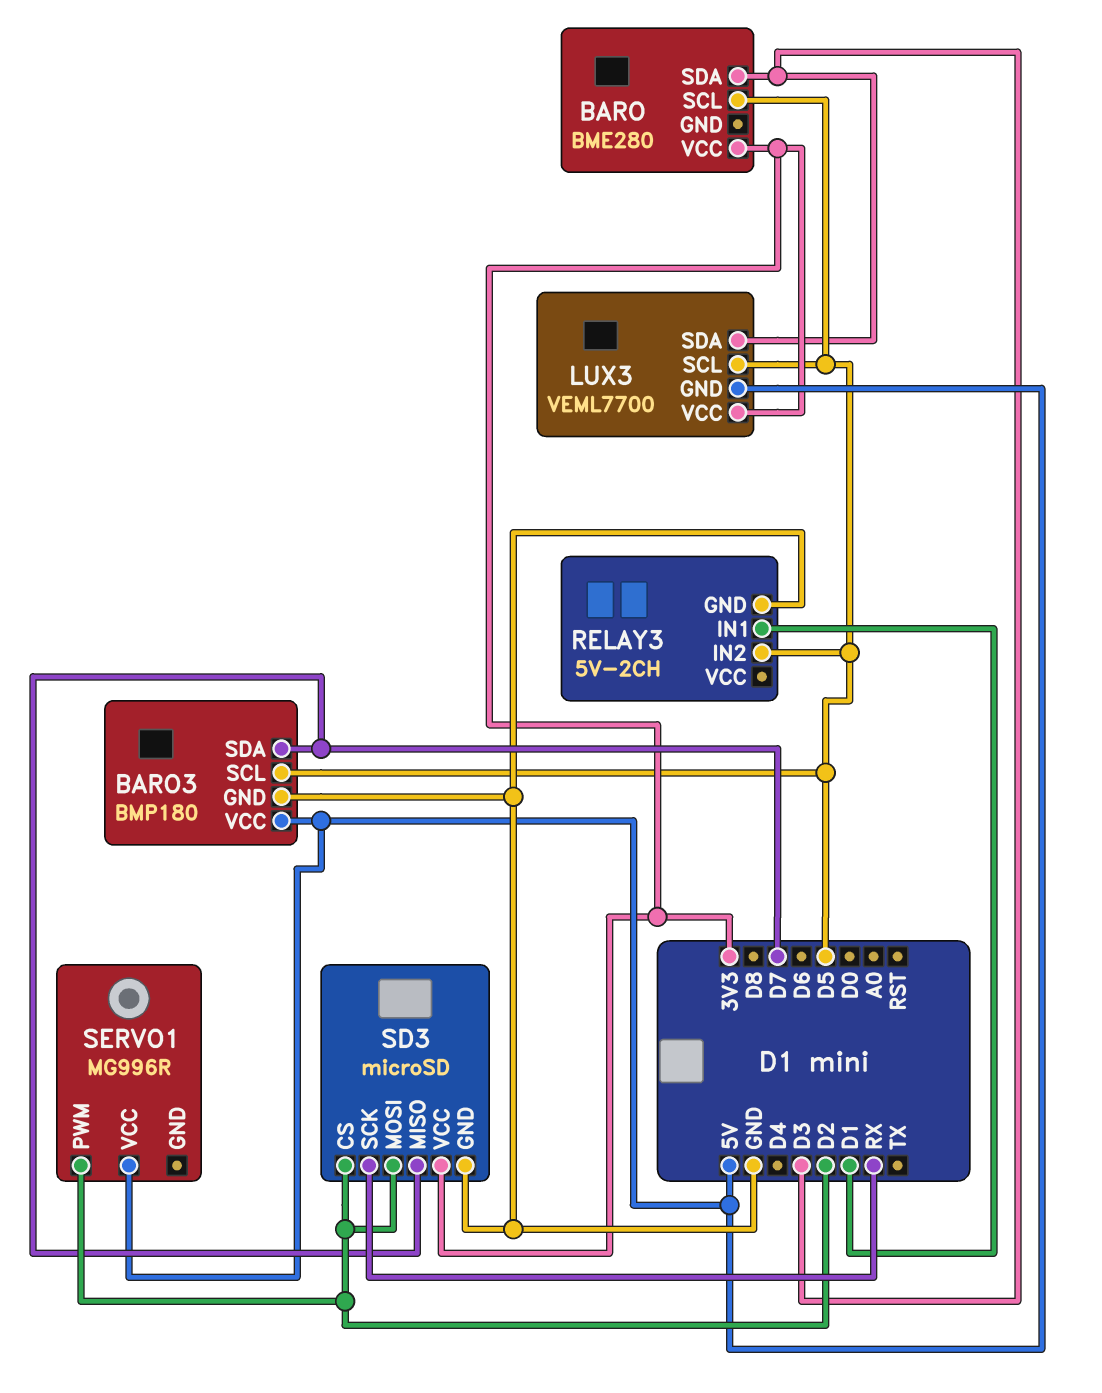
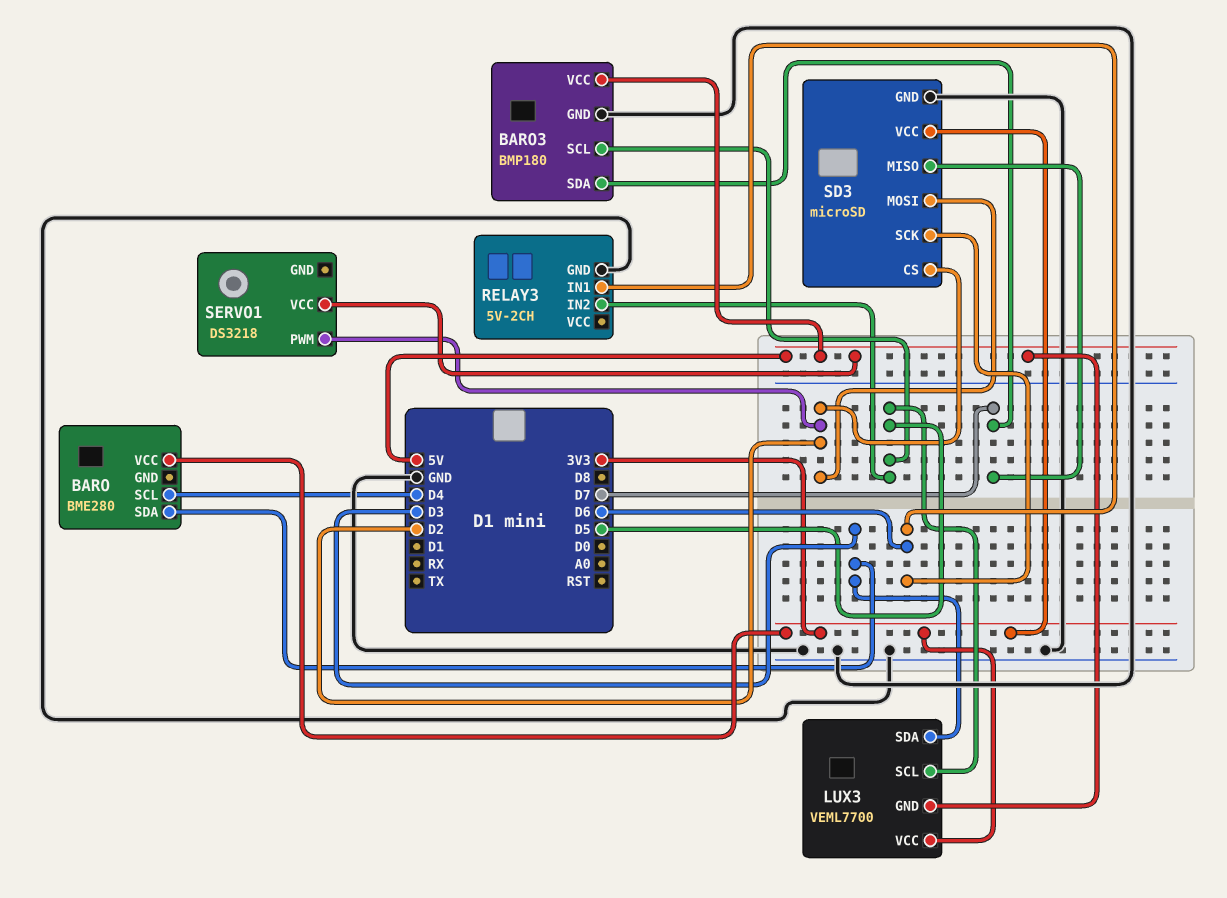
BARO pin SCL: D5 -> D4
RELAY3 pin IN1: D1 -> D6
SD3 pin SCK: RX -> D6
SERVO1: MG996R -> DS3218

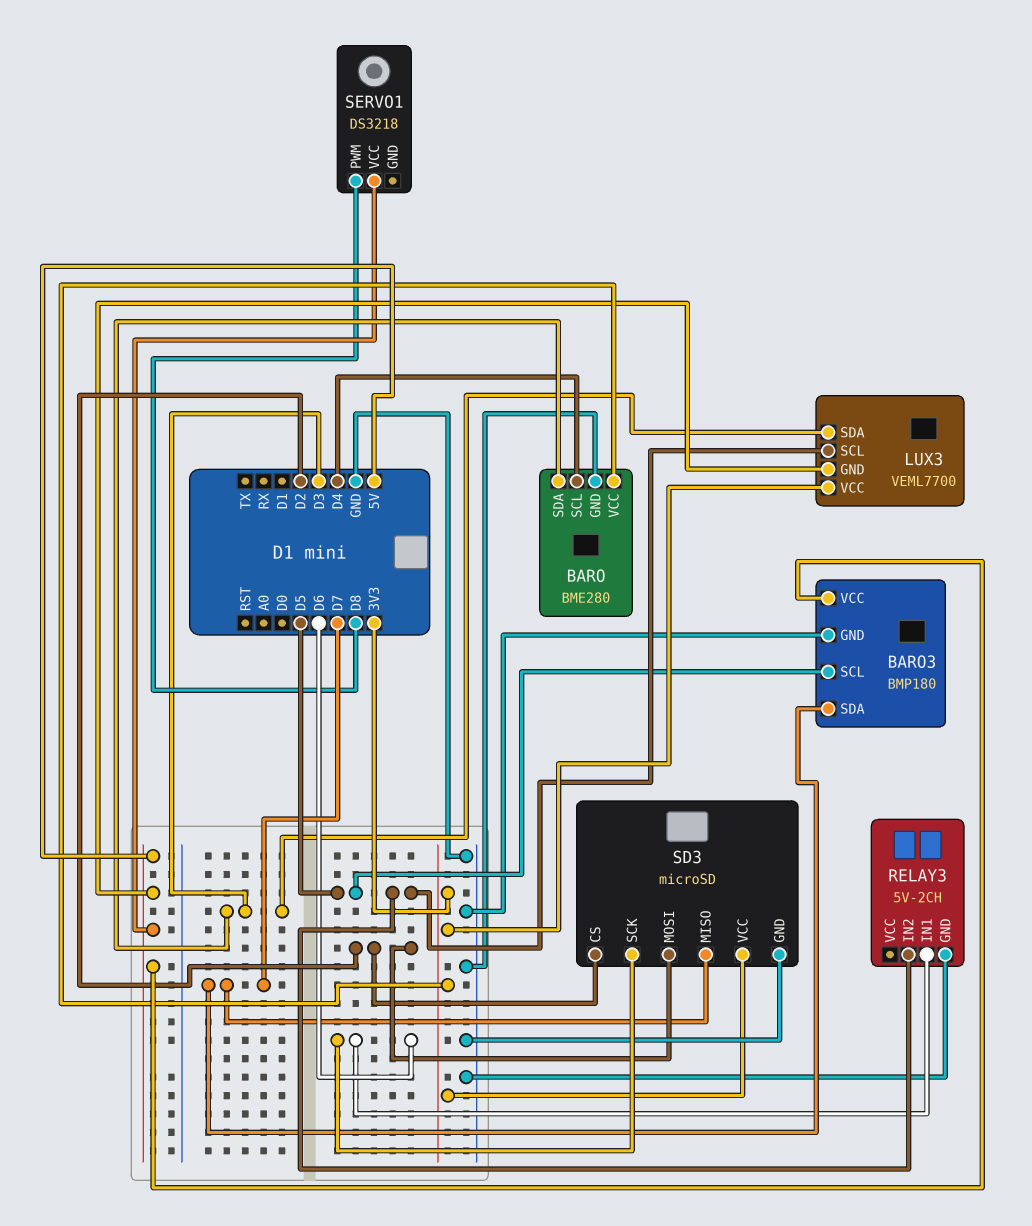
BARO pin GND: none -> GND
SERVO1 pin PWM: D2 -> D8

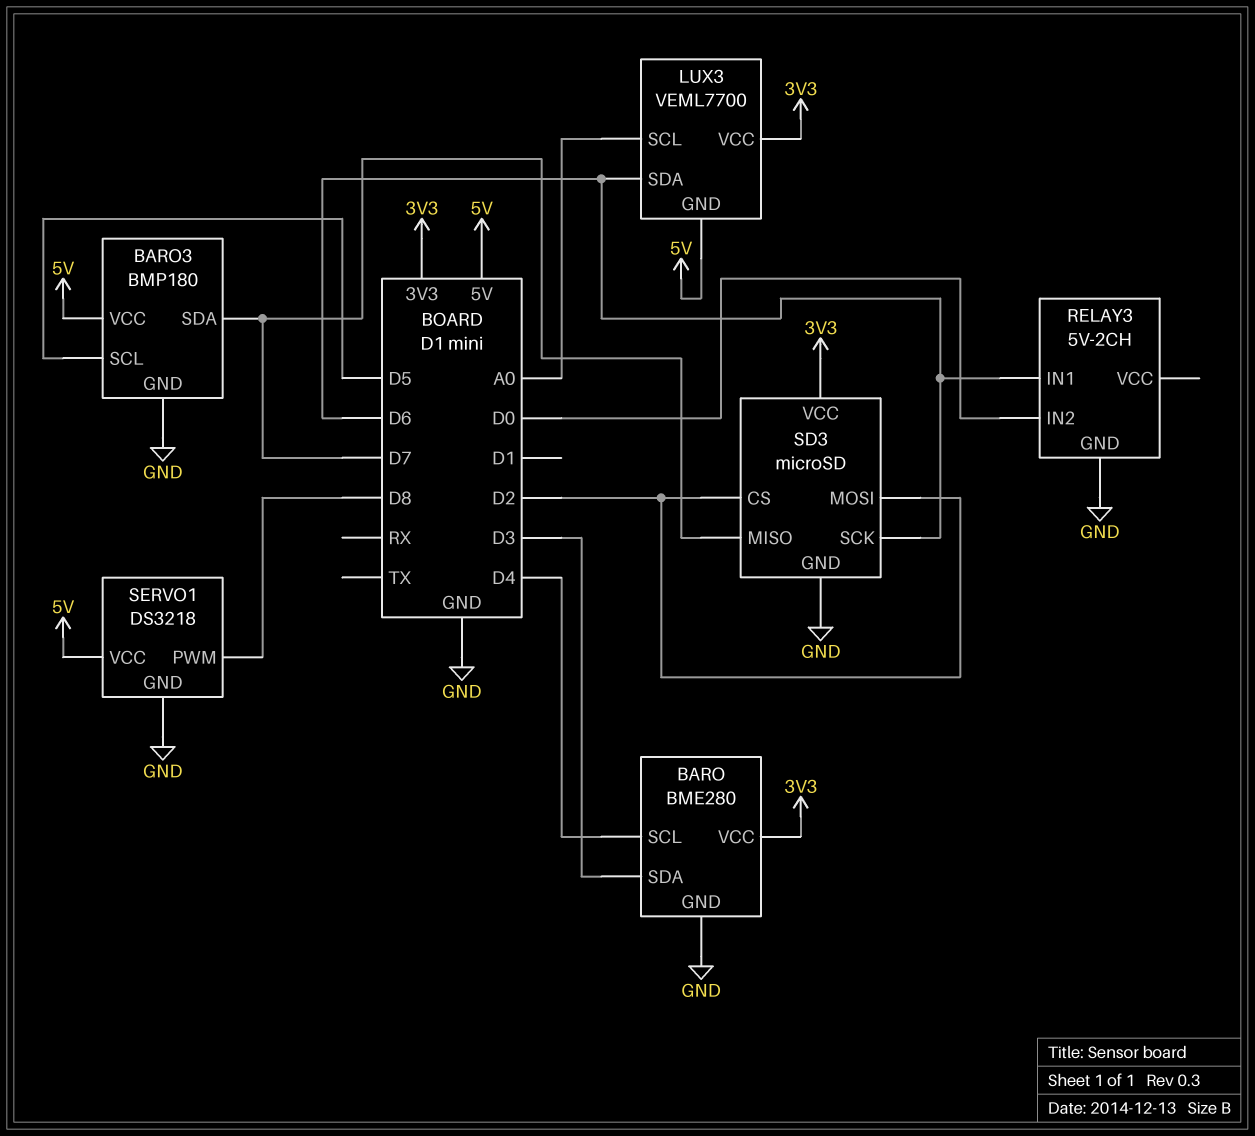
LUX3 pin SCL: D5 -> A0
LUX3 pin SDA: D3 -> D6
RELAY3 pin IN2: D5 -> D0
SERVO1 pin GND: none -> GND

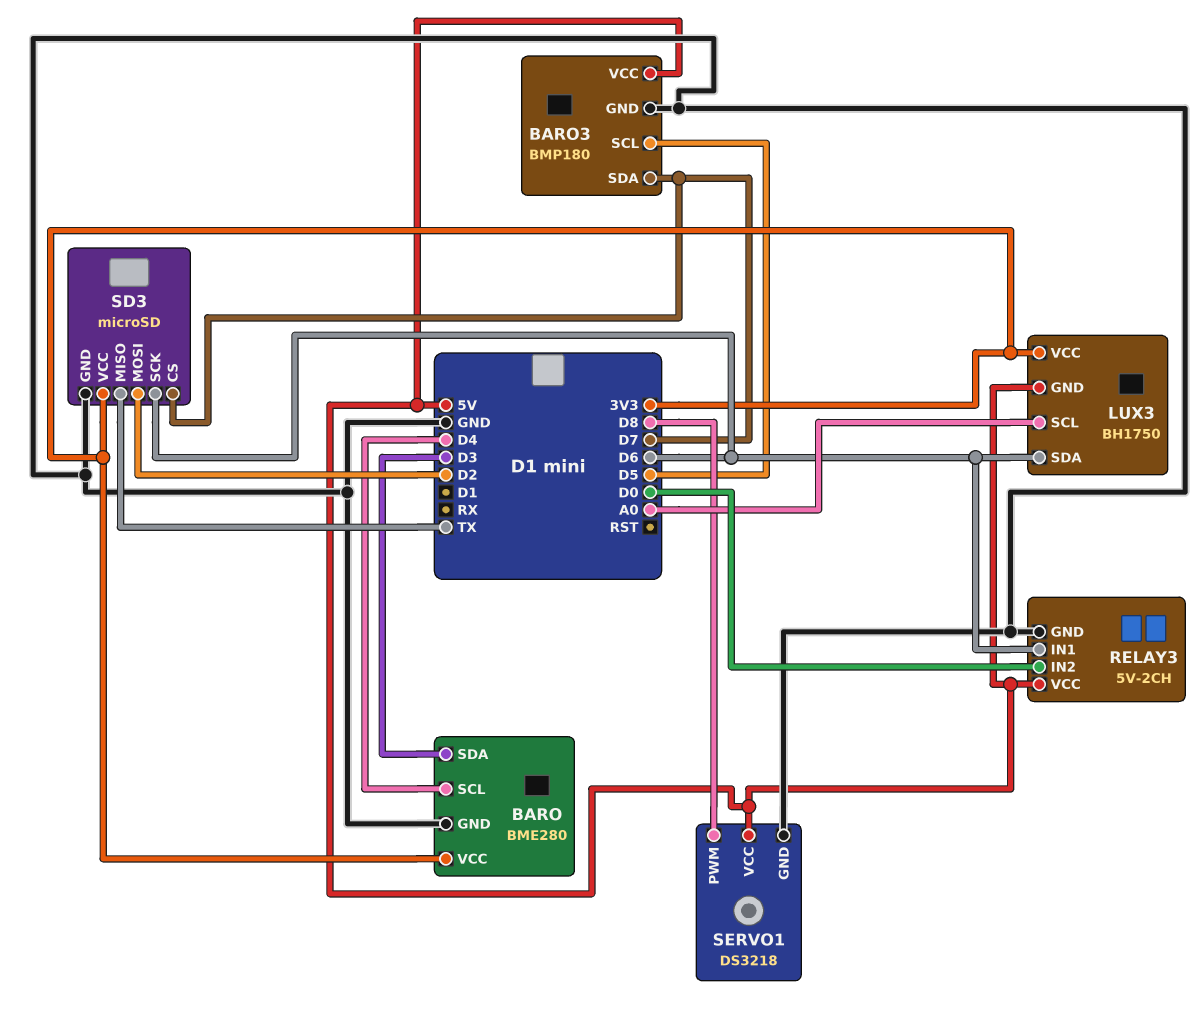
LUX3: VEML7700 -> BH1750
RELAY3 pin VCC: none -> 5V
SD3 pin CS: D2 -> D7
SD3 pin MISO: D7 -> TX

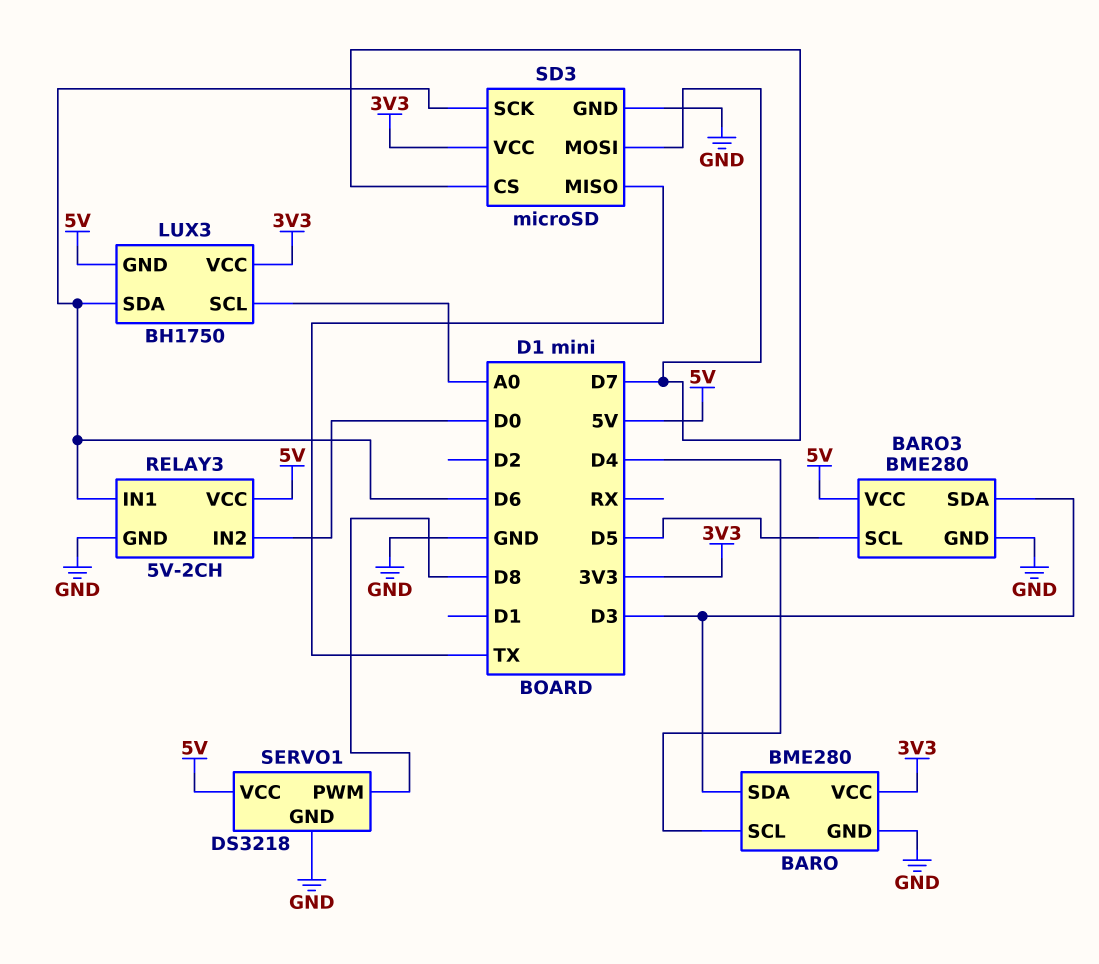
BARO3: BMP180 -> BME280
BARO3 pin SDA: D7 -> D3
SD3 pin MOSI: D2 -> D7

